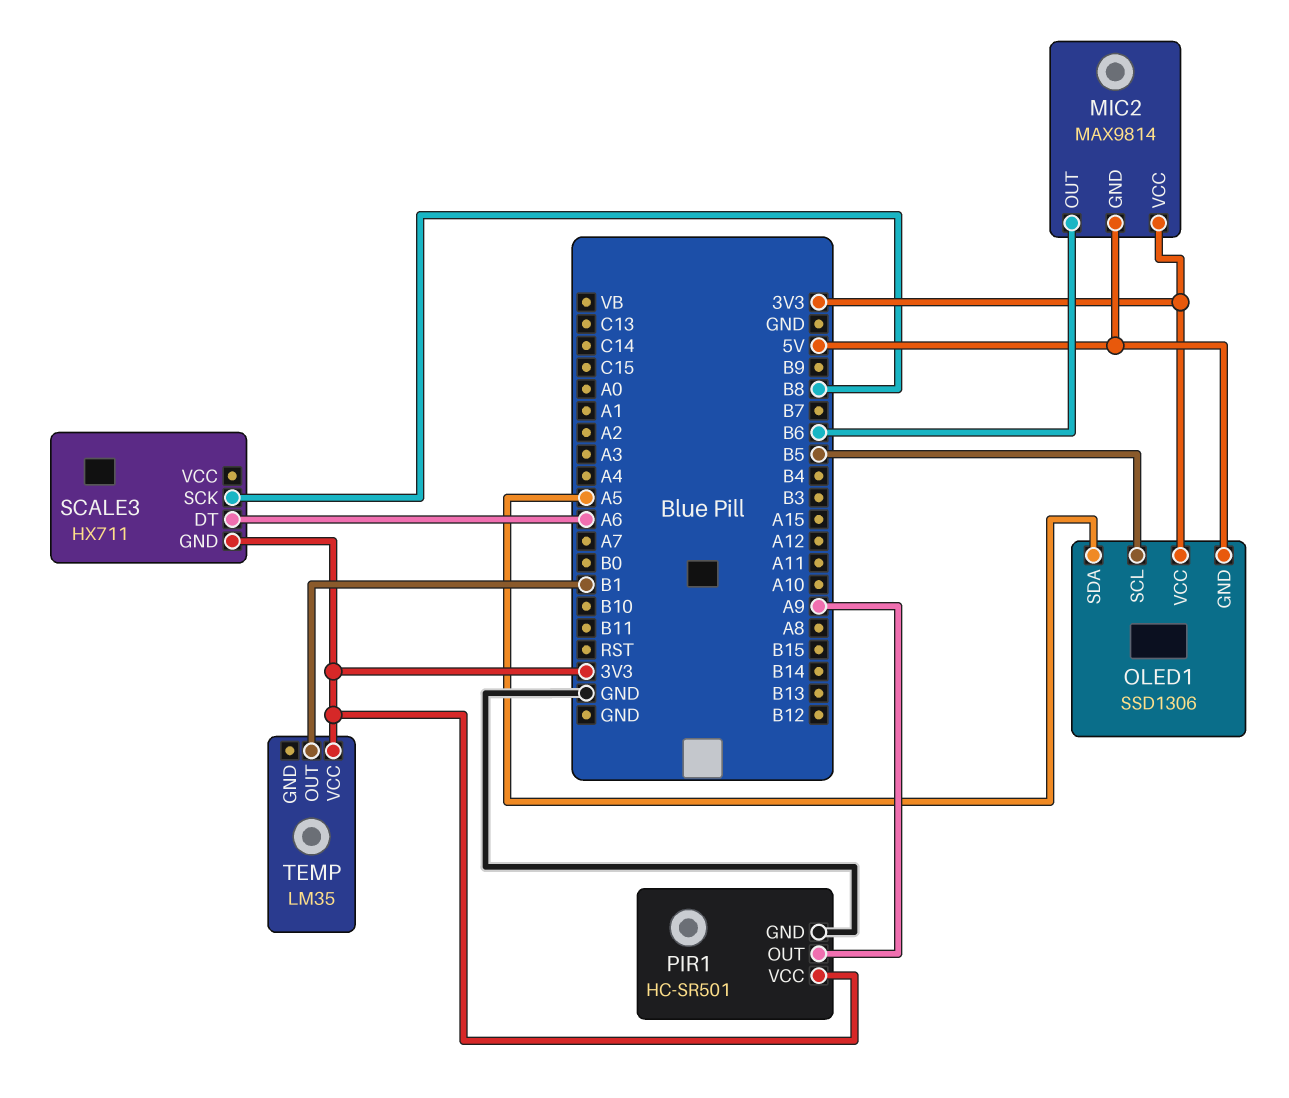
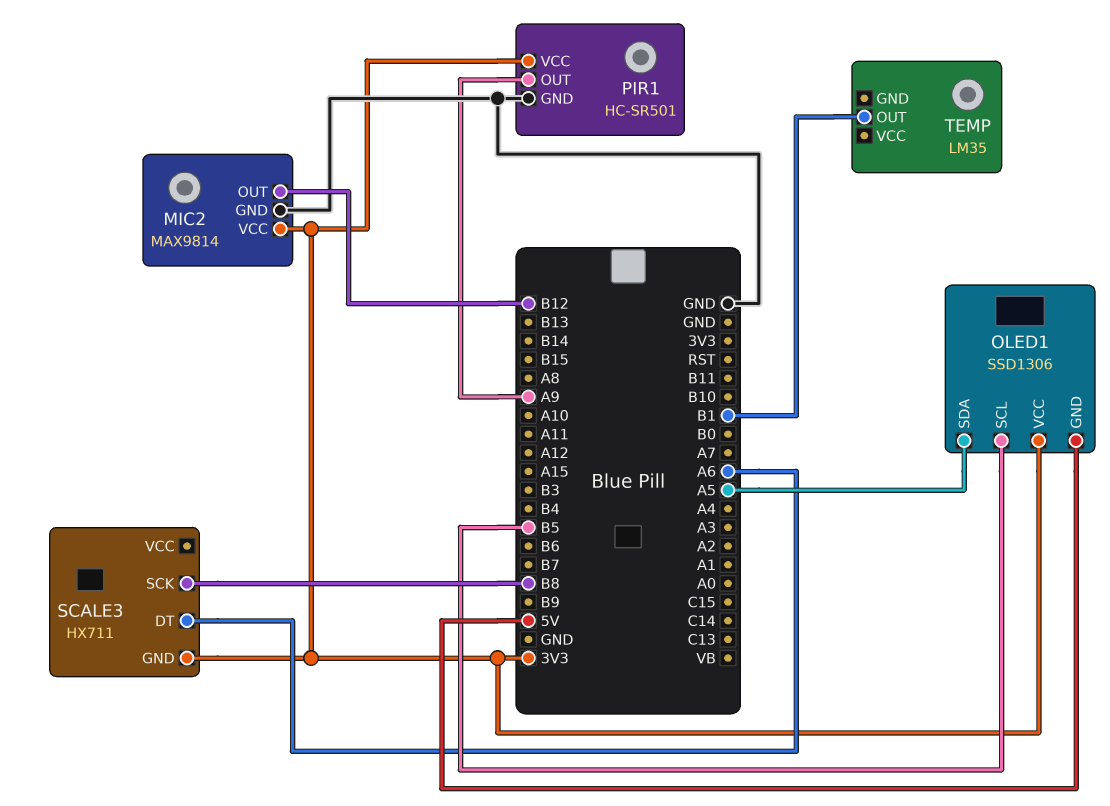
MIC2 pin GND: 5V -> GND
MIC2 pin OUT: B6 -> B12
TEMP pin VCC: 3V3 -> none

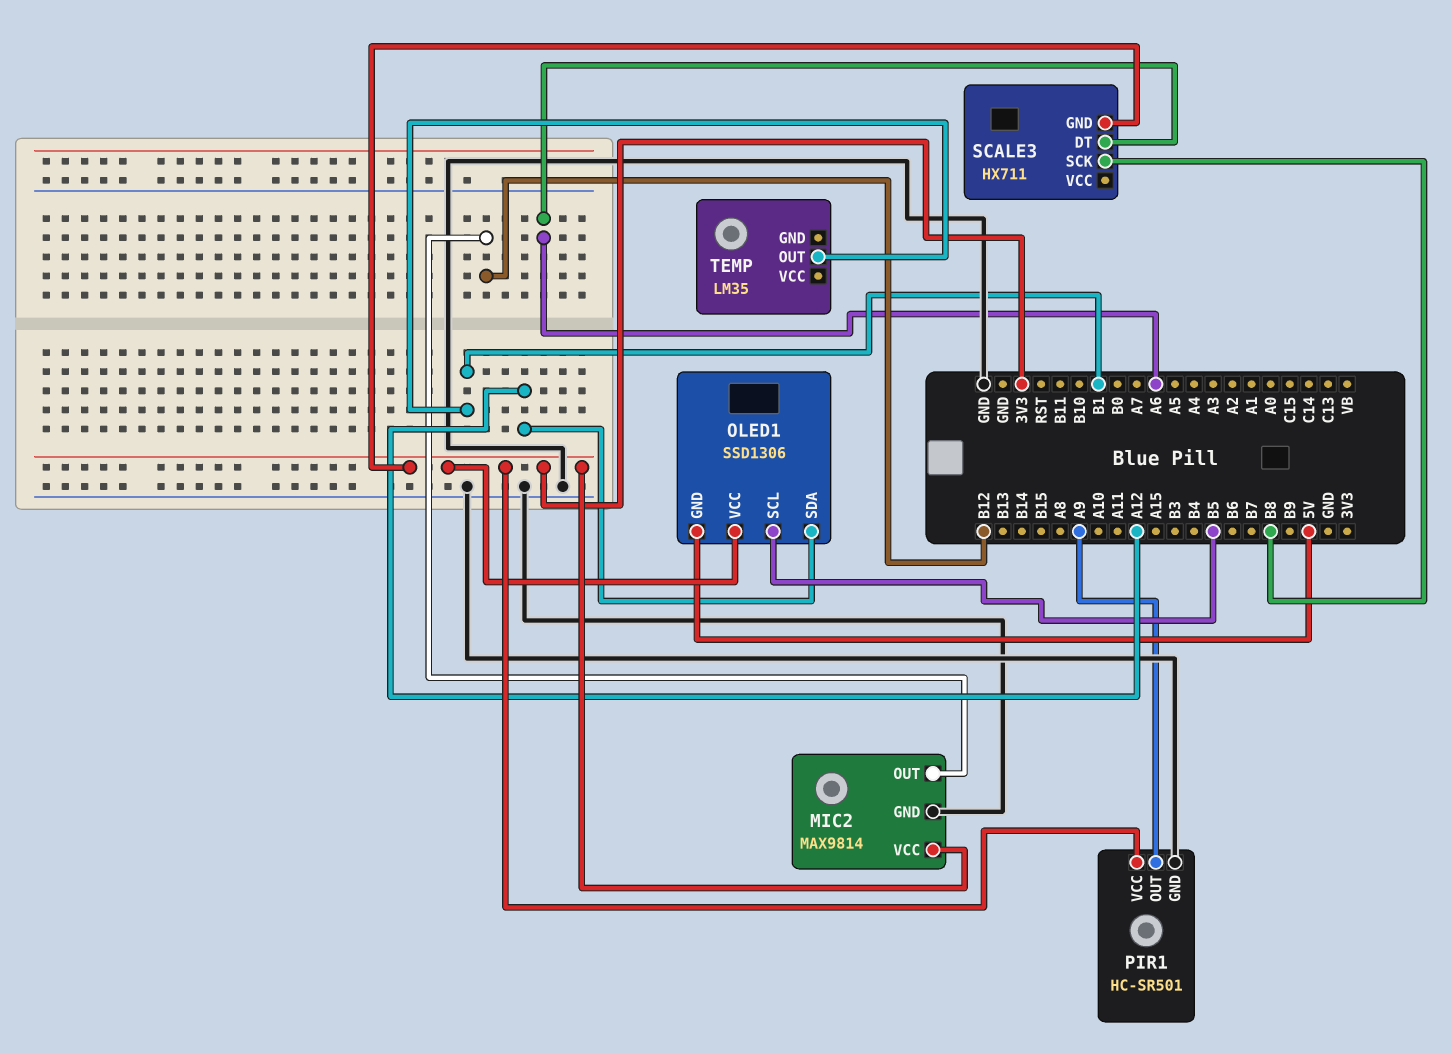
OLED1 pin SDA: A5 -> A12

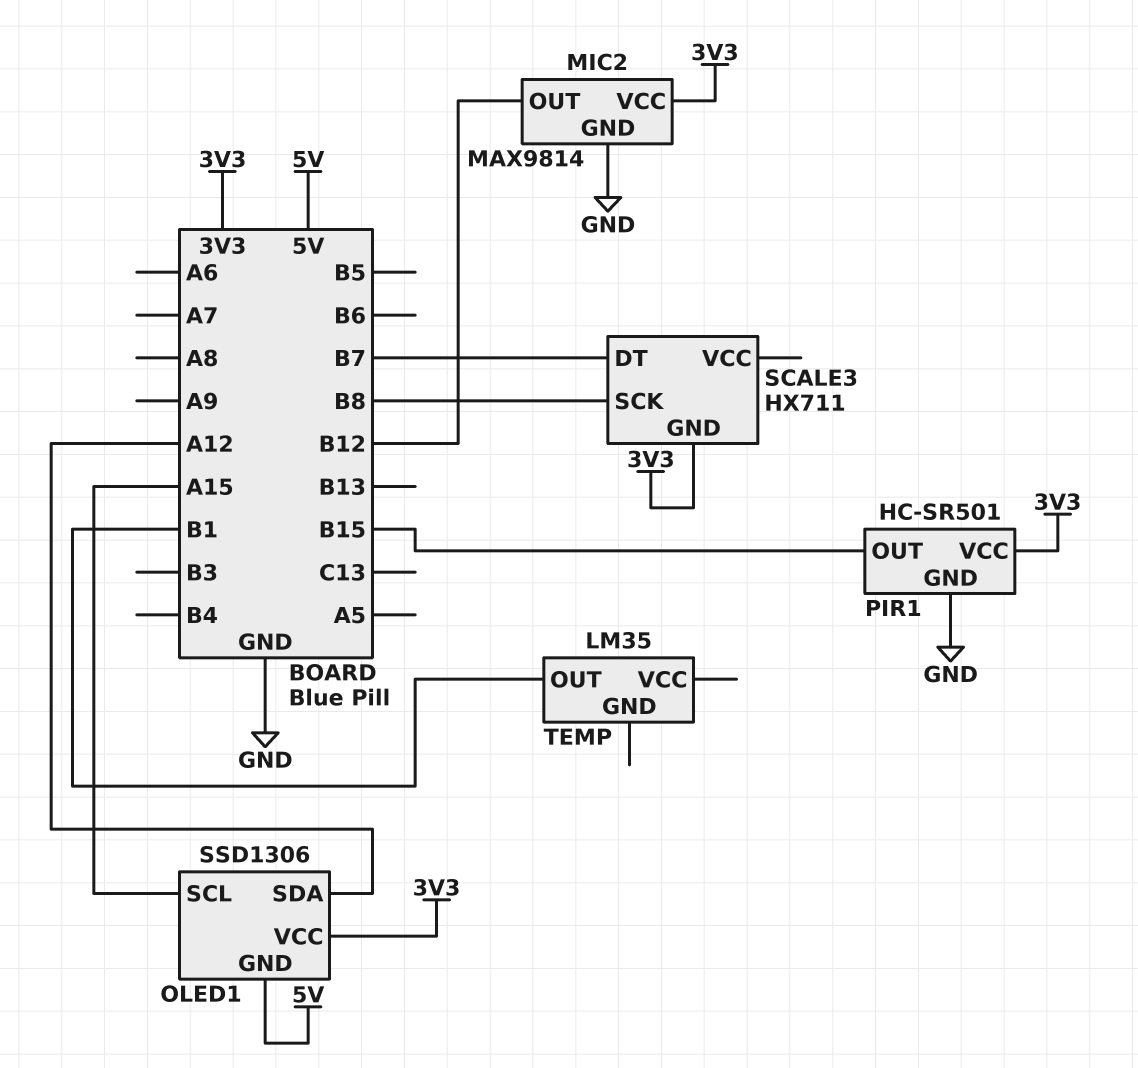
OLED1 pin SCL: B5 -> A15
PIR1 pin OUT: A9 -> B15
SCALE3 pin DT: A6 -> B7

